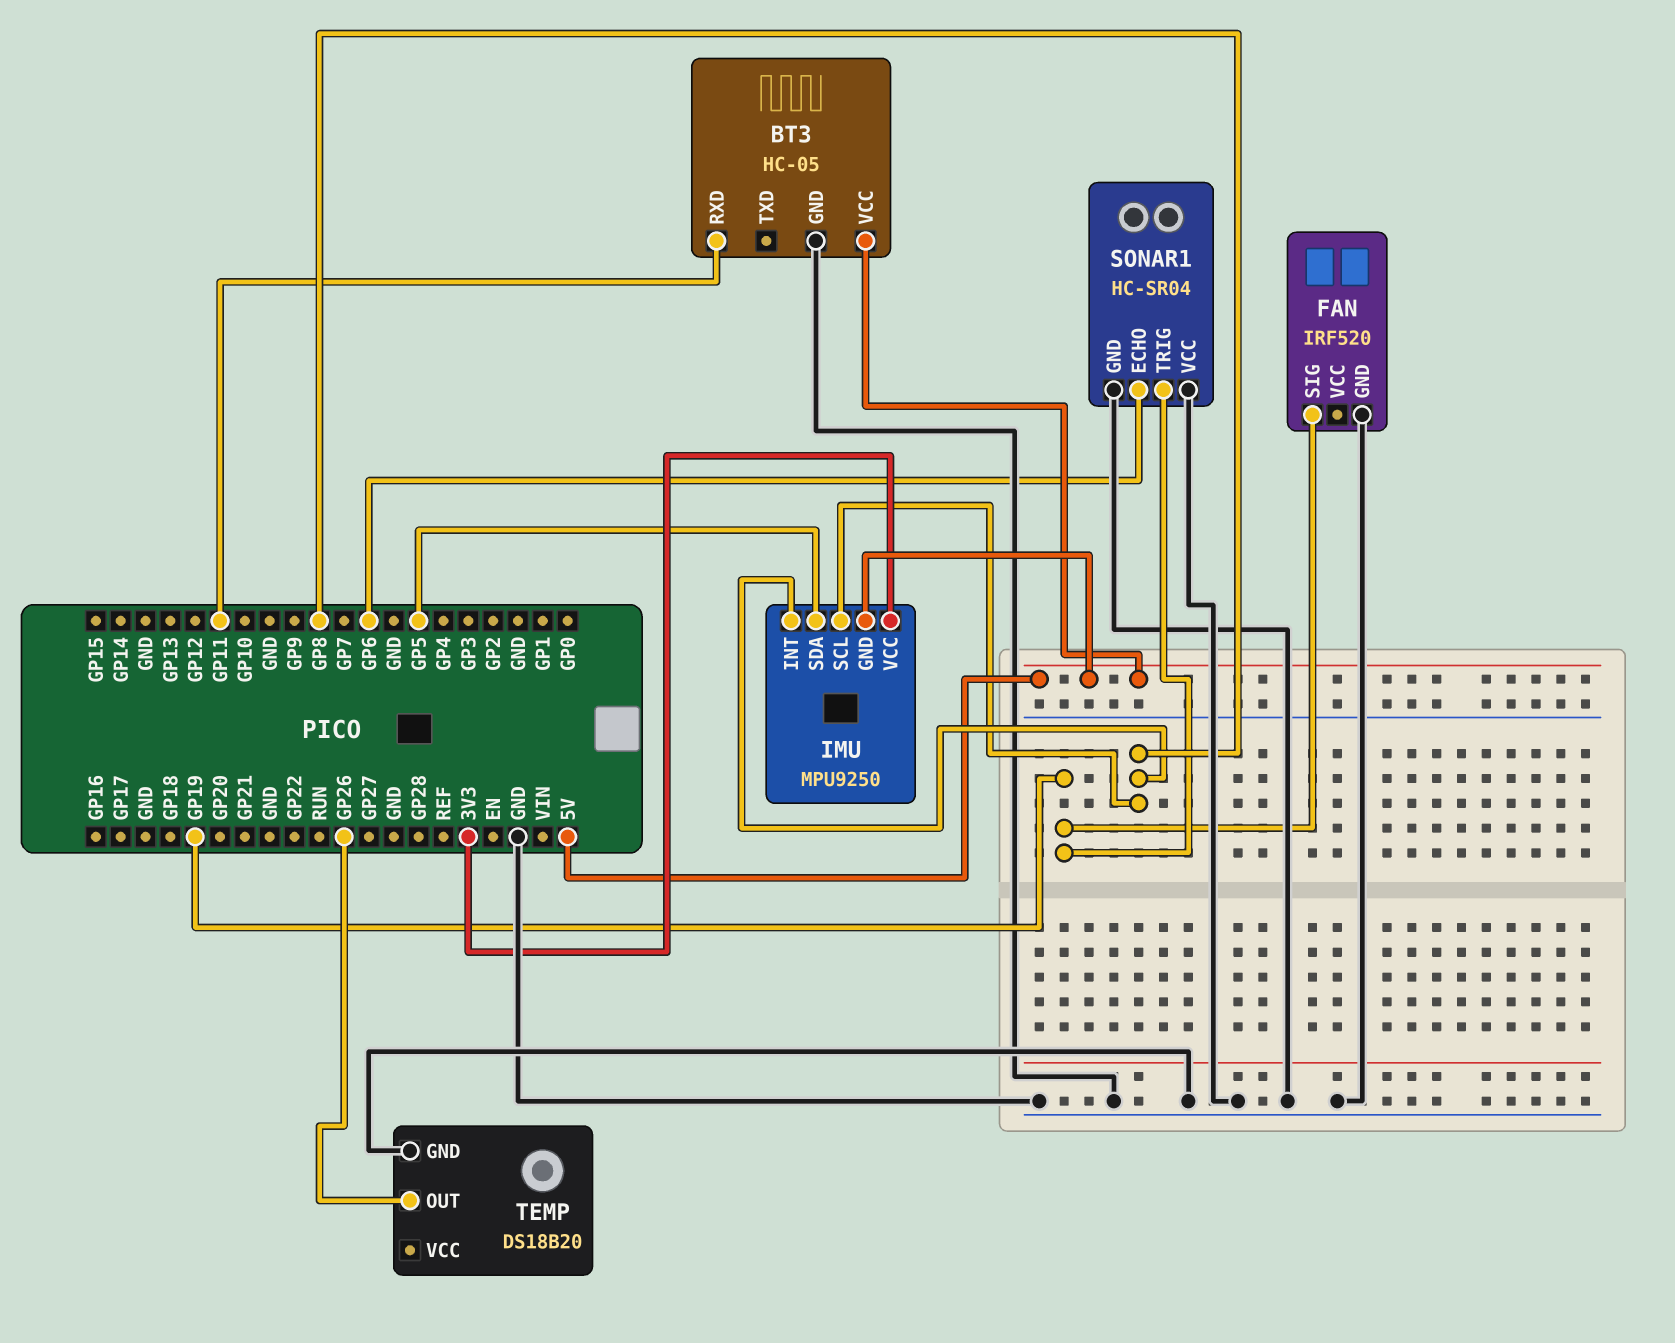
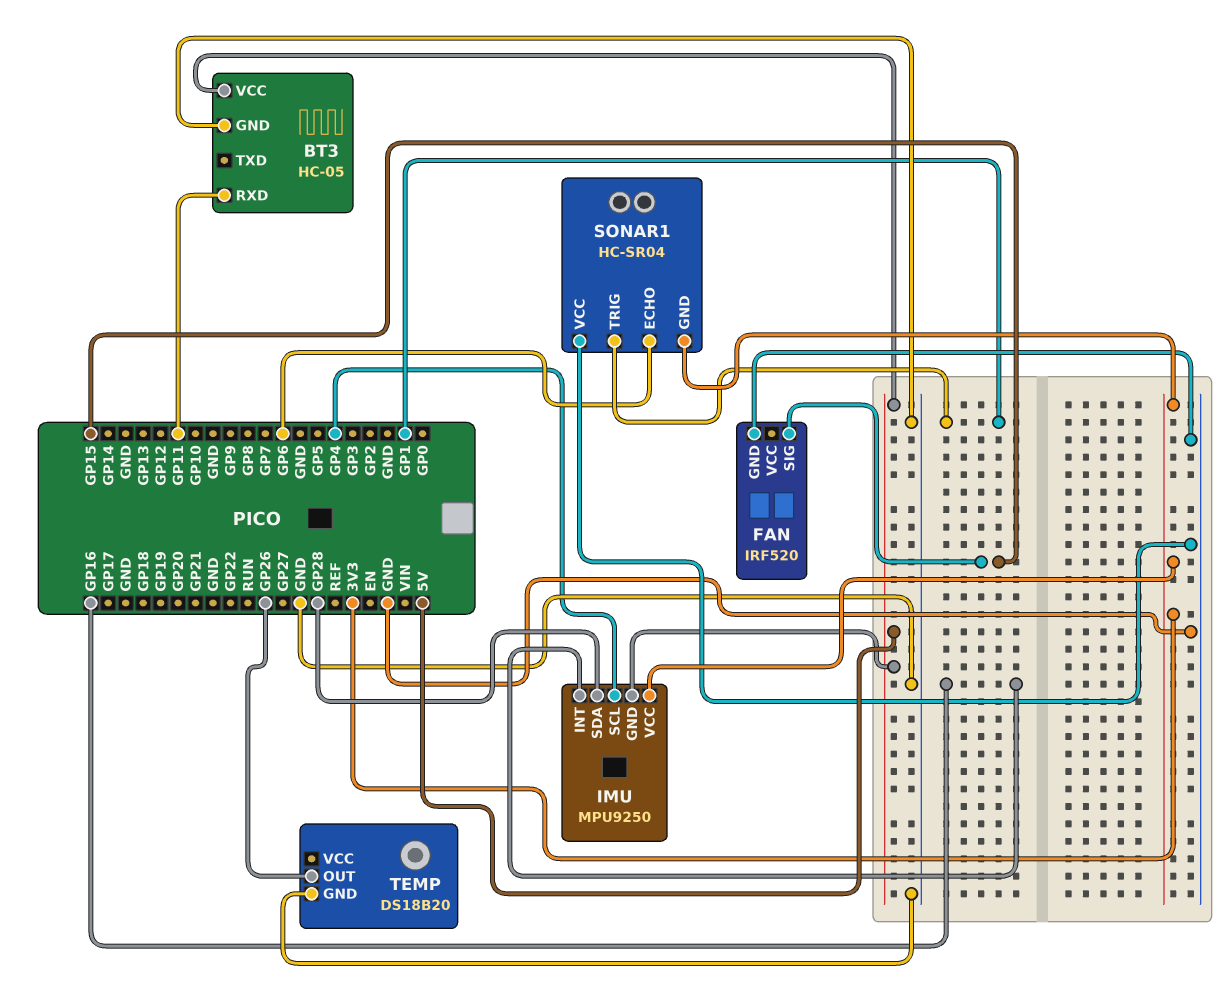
FAN pin SIG: GP19 -> GP15
IMU pin INT: GP8 -> GP16
IMU pin SCL: GP8 -> GP4
IMU pin SDA: GP5 -> GP28
SONAR1 pin GND: GND -> 3V3
SONAR1 pin TRIG: GP19 -> GP1

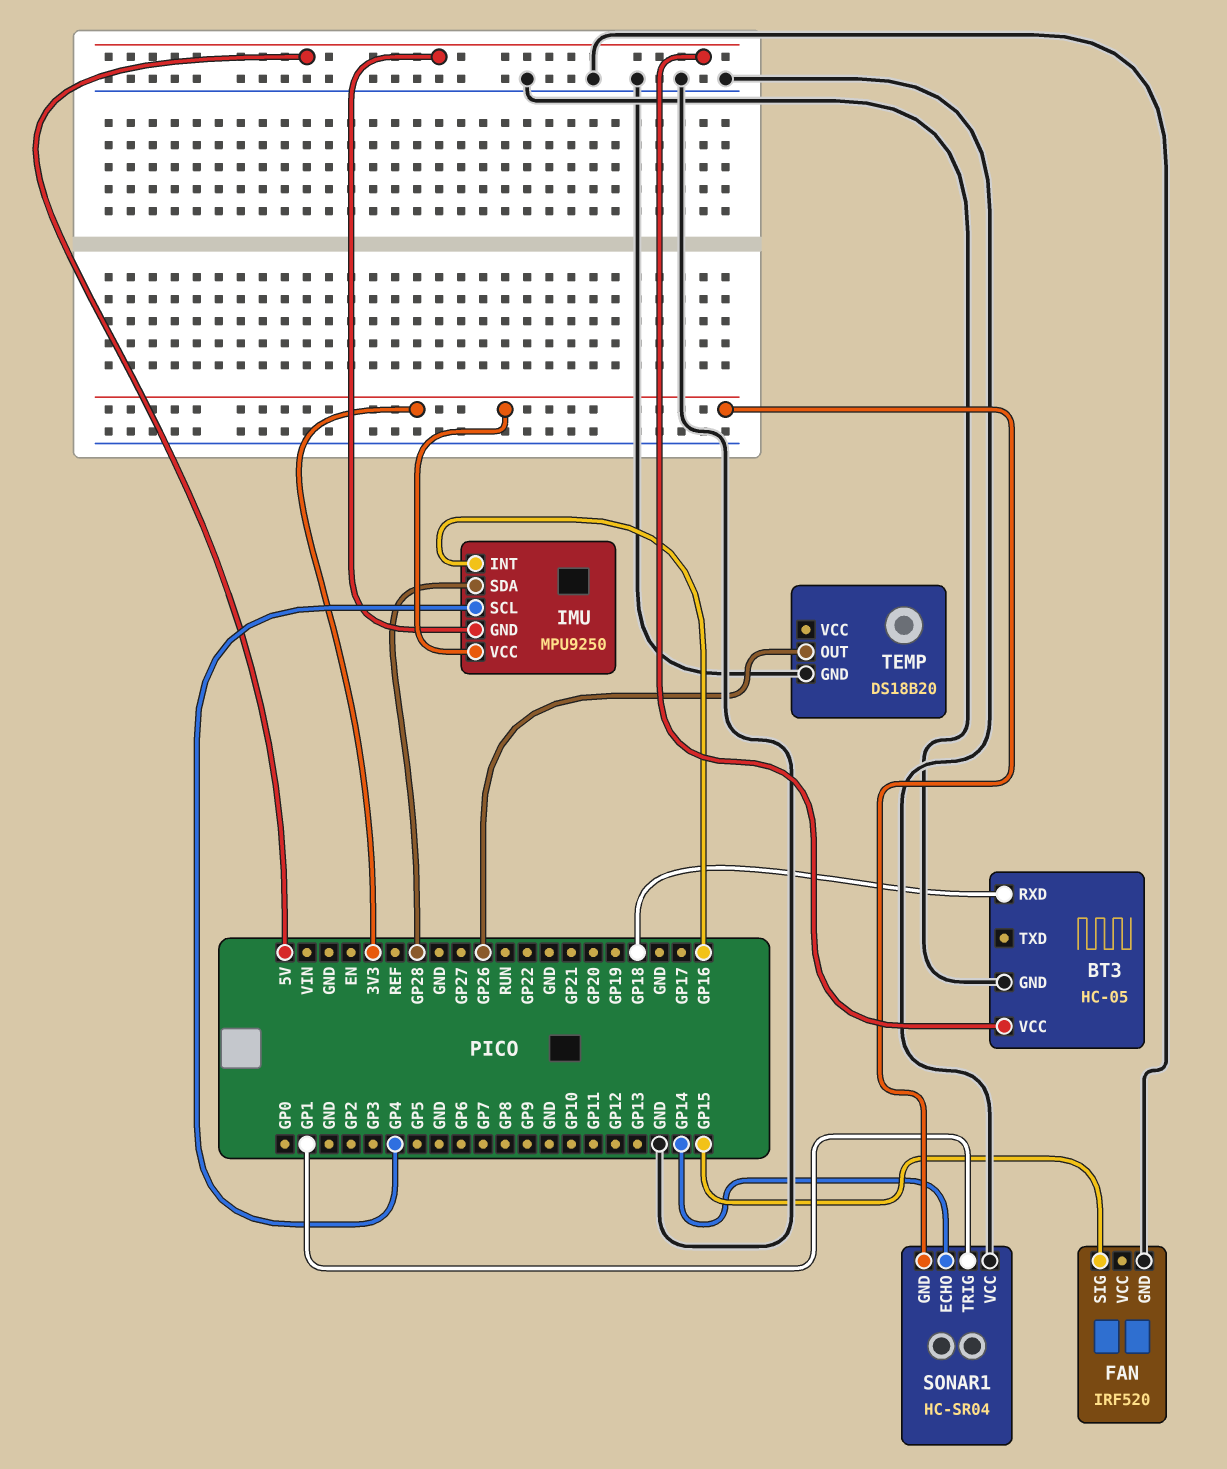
BT3 pin RXD: GP11 -> GP18
SONAR1 pin ECHO: GP6 -> GP14

